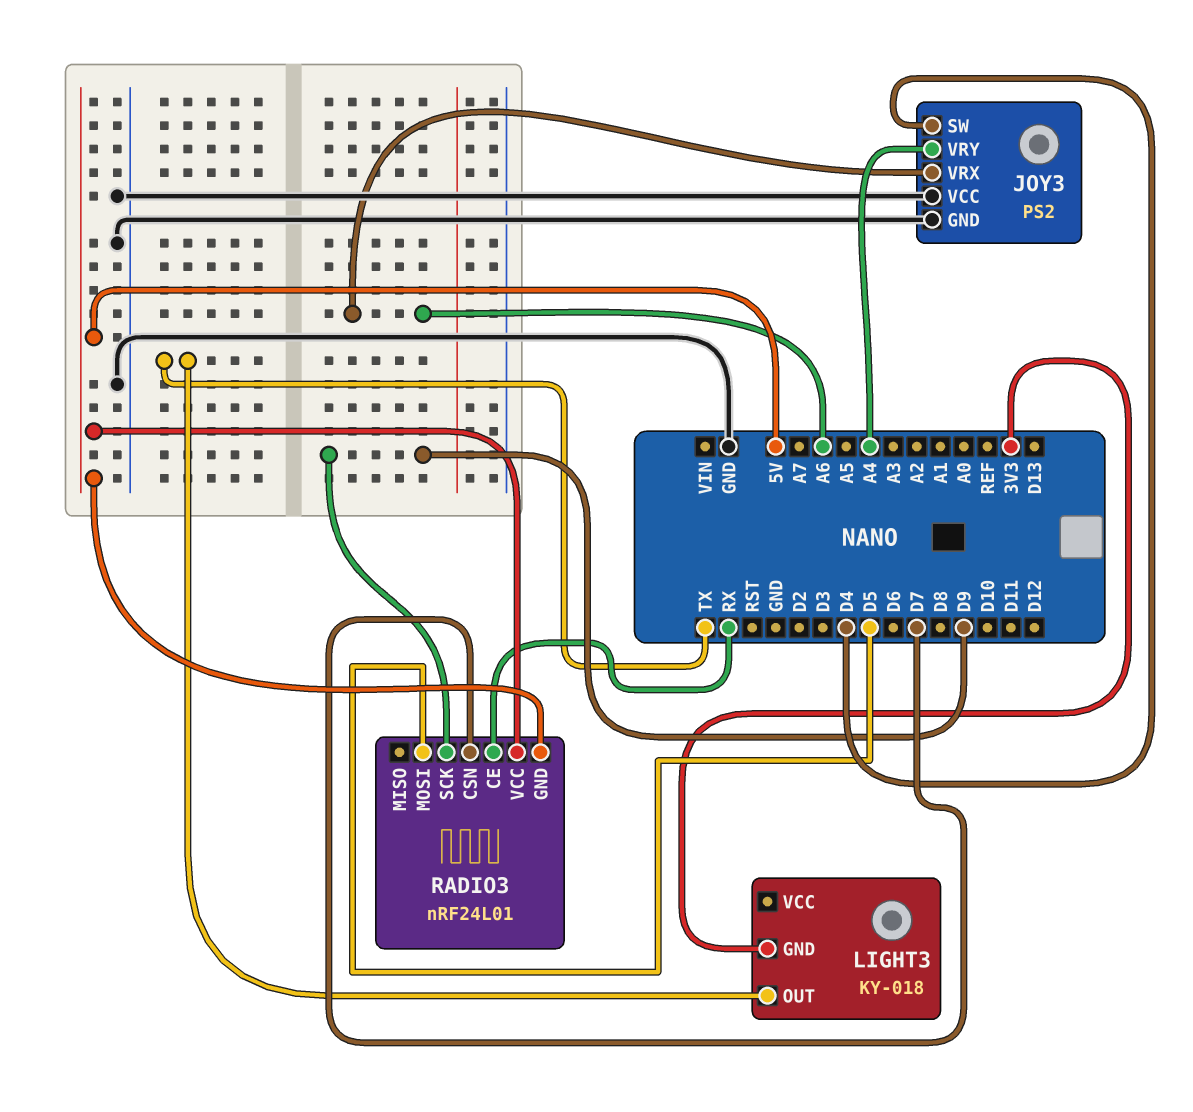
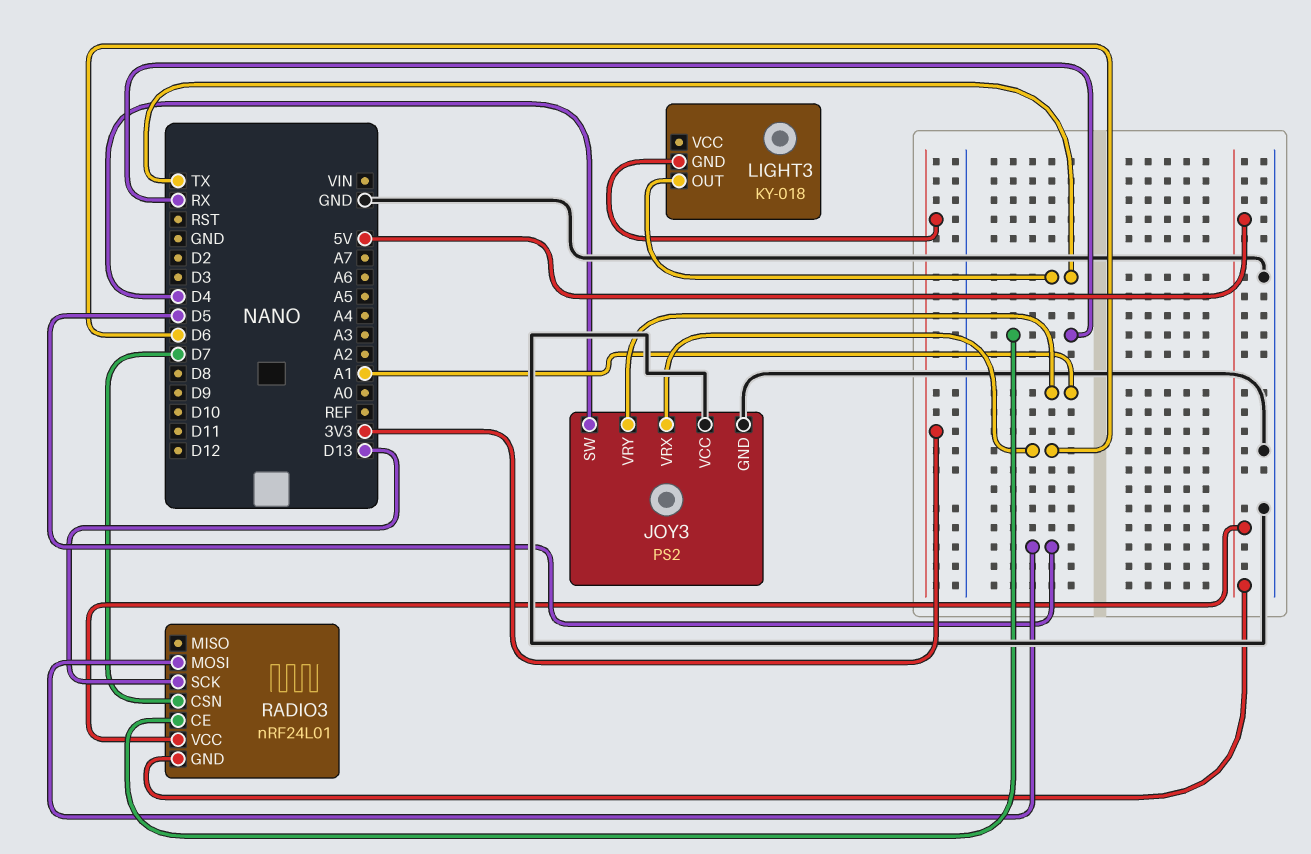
JOY3 pin VRX: A6 -> D6
JOY3 pin VRY: A4 -> A1
RADIO3 pin SCK: D9 -> D13

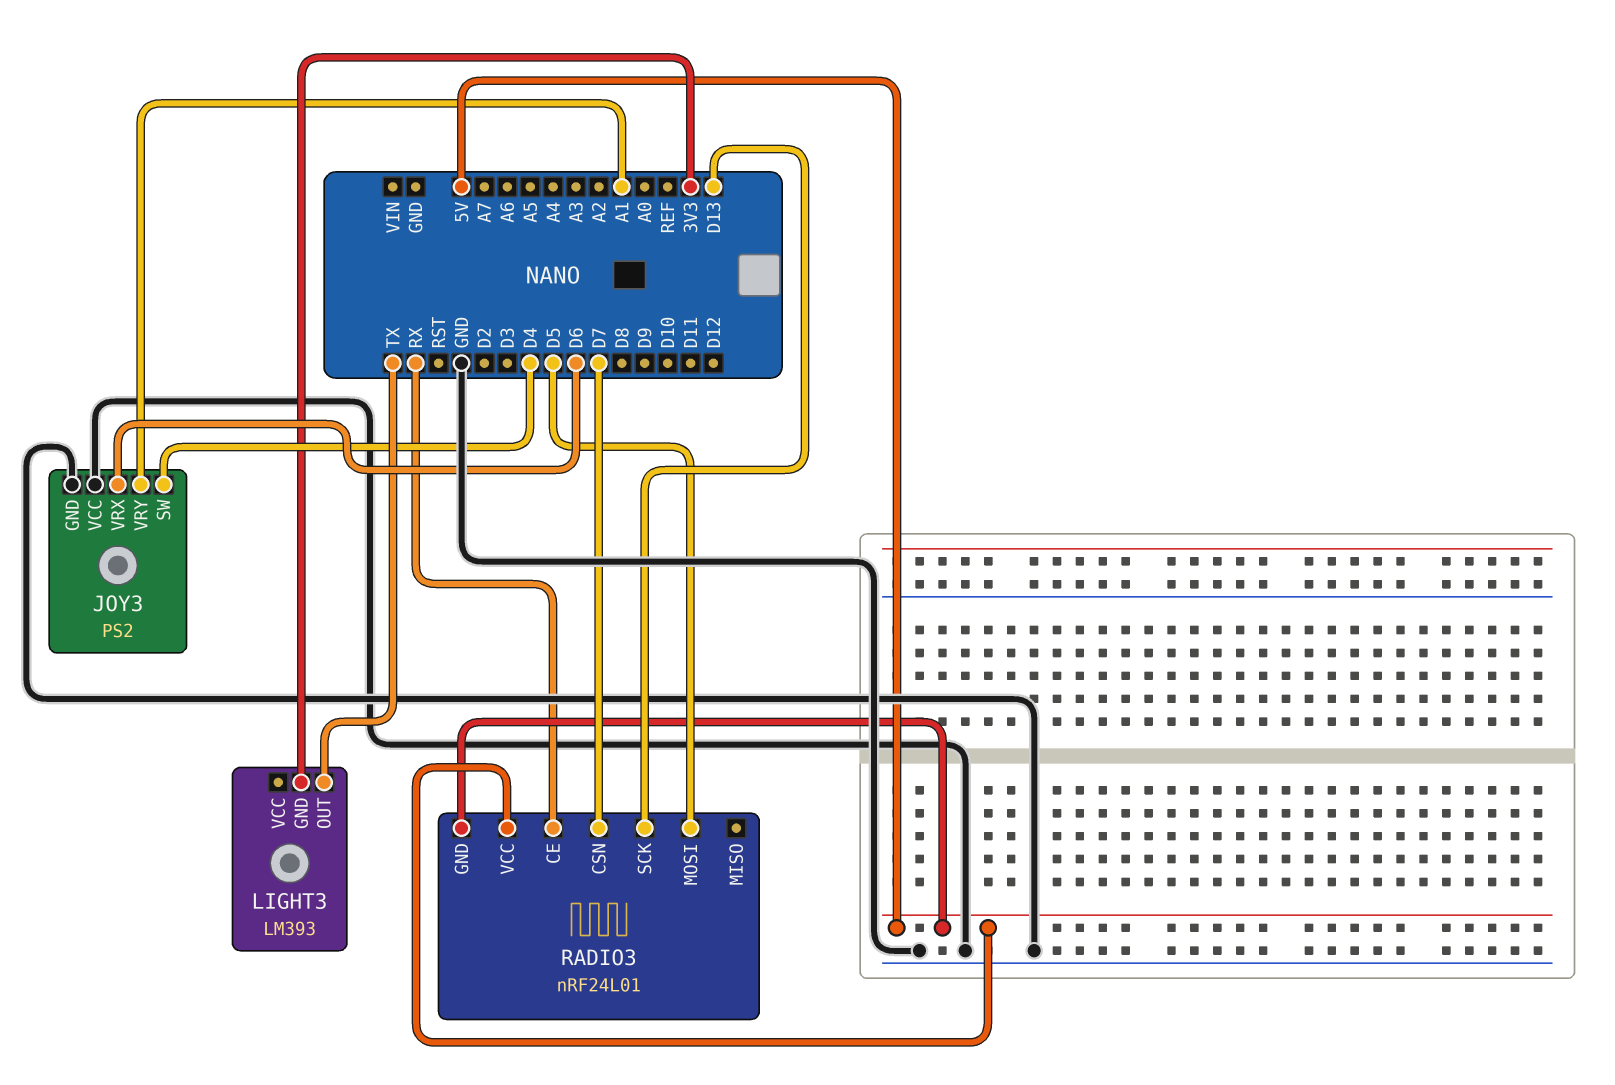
LIGHT3: KY-018 -> LM393

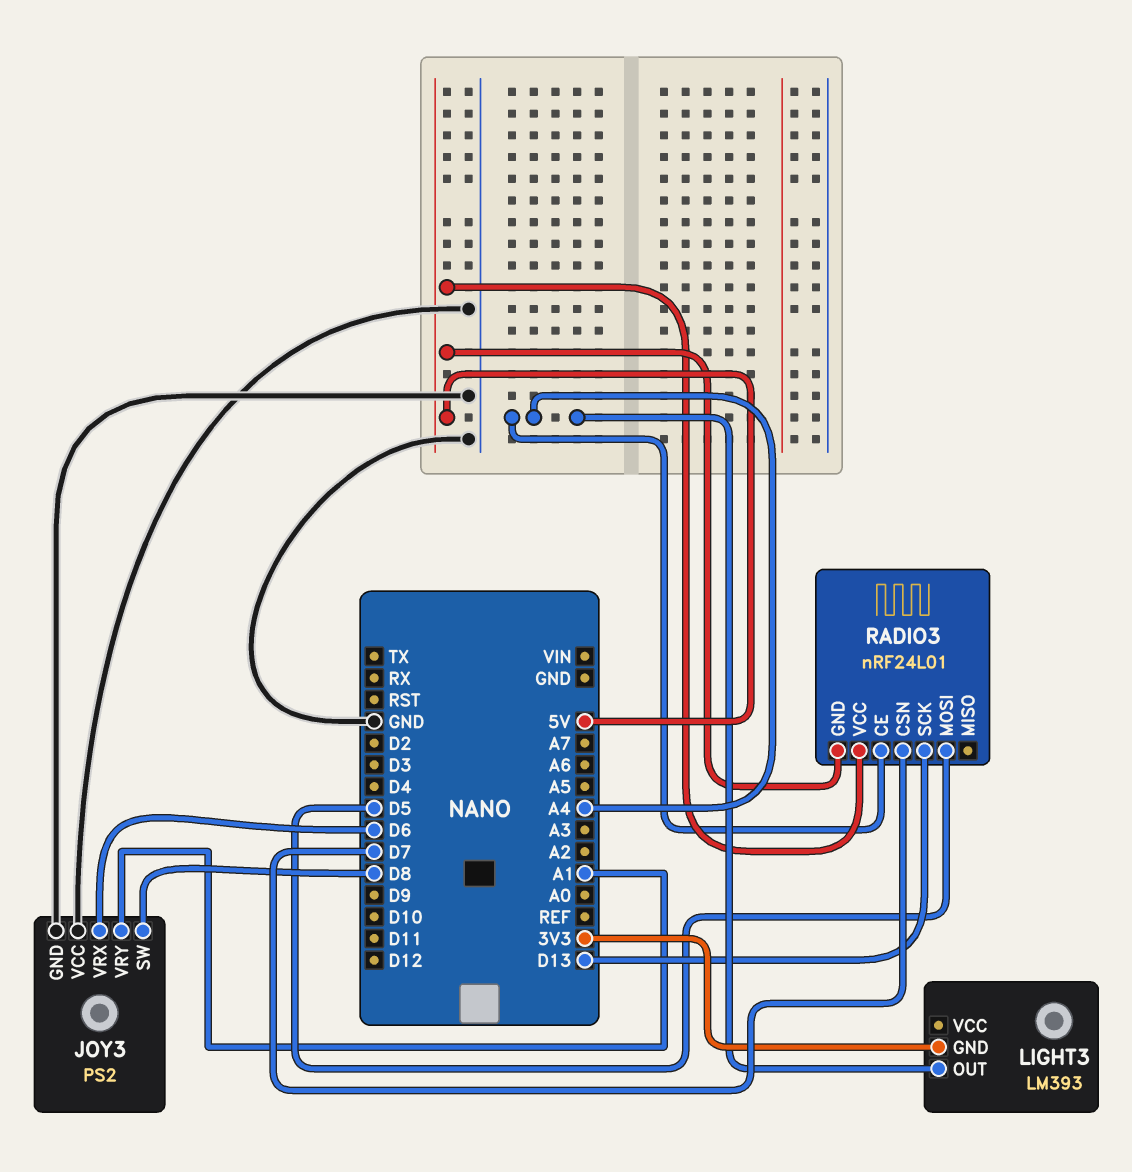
JOY3 pin SW: D4 -> D8
LIGHT3 pin OUT: TX -> A4
RADIO3 pin CE: RX -> A4

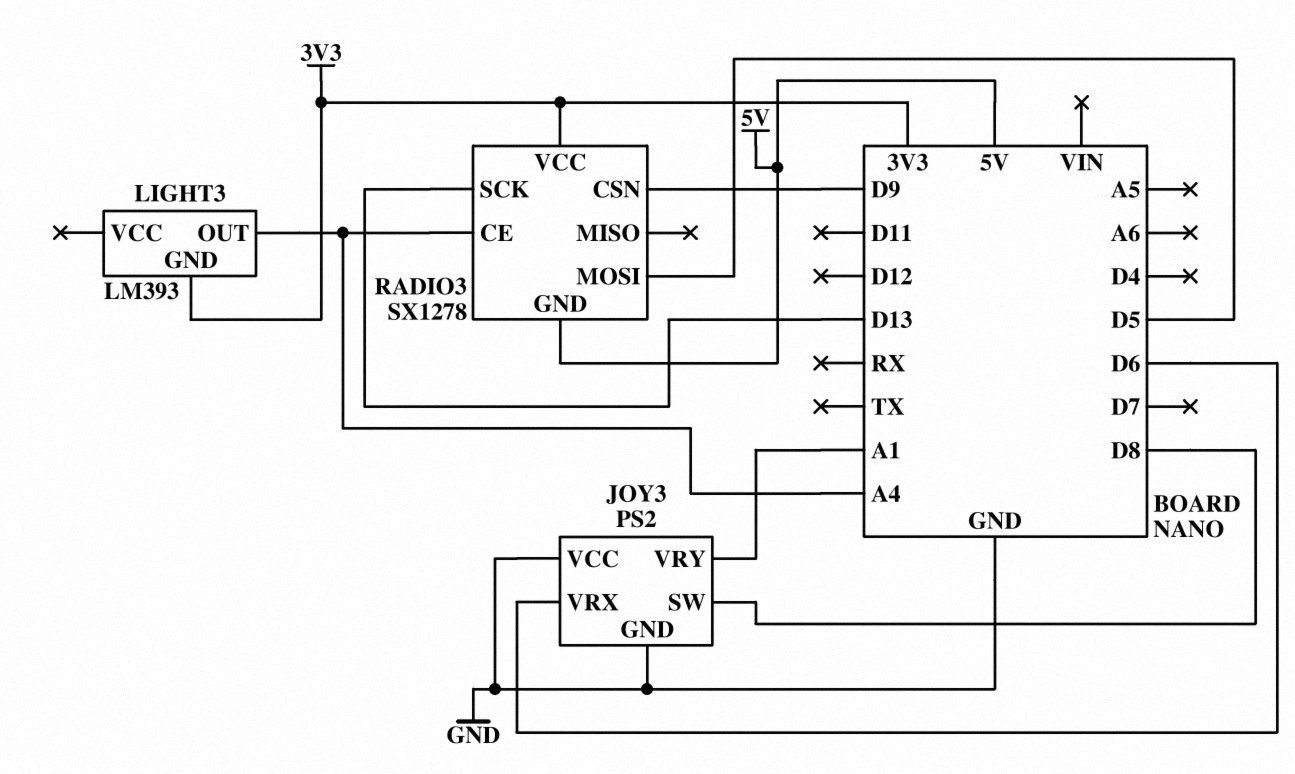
RADIO3: nRF24L01 -> SX1278
RADIO3 pin CSN: D7 -> D9
RADIO3 pin VCC: 5V -> 3V3

